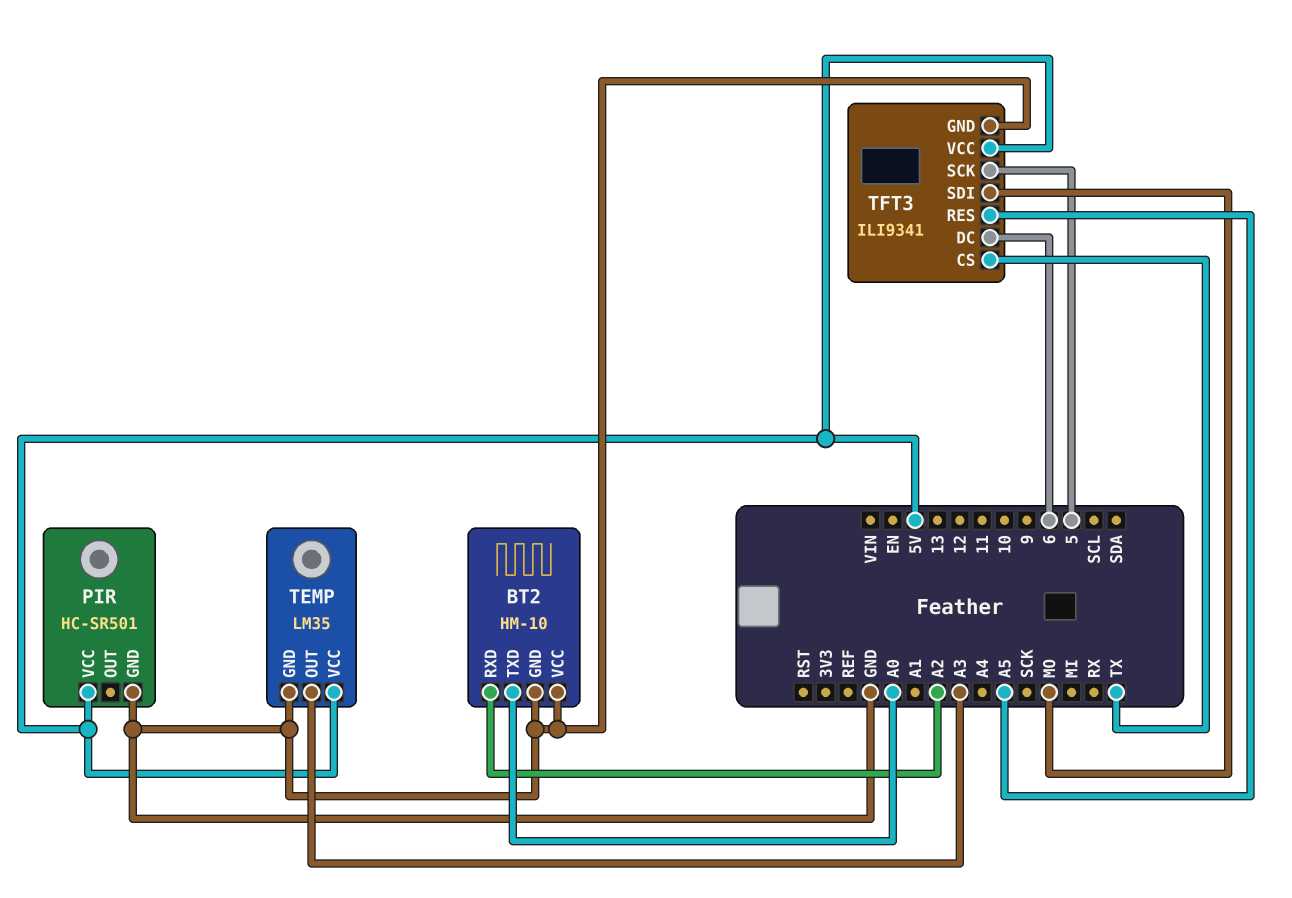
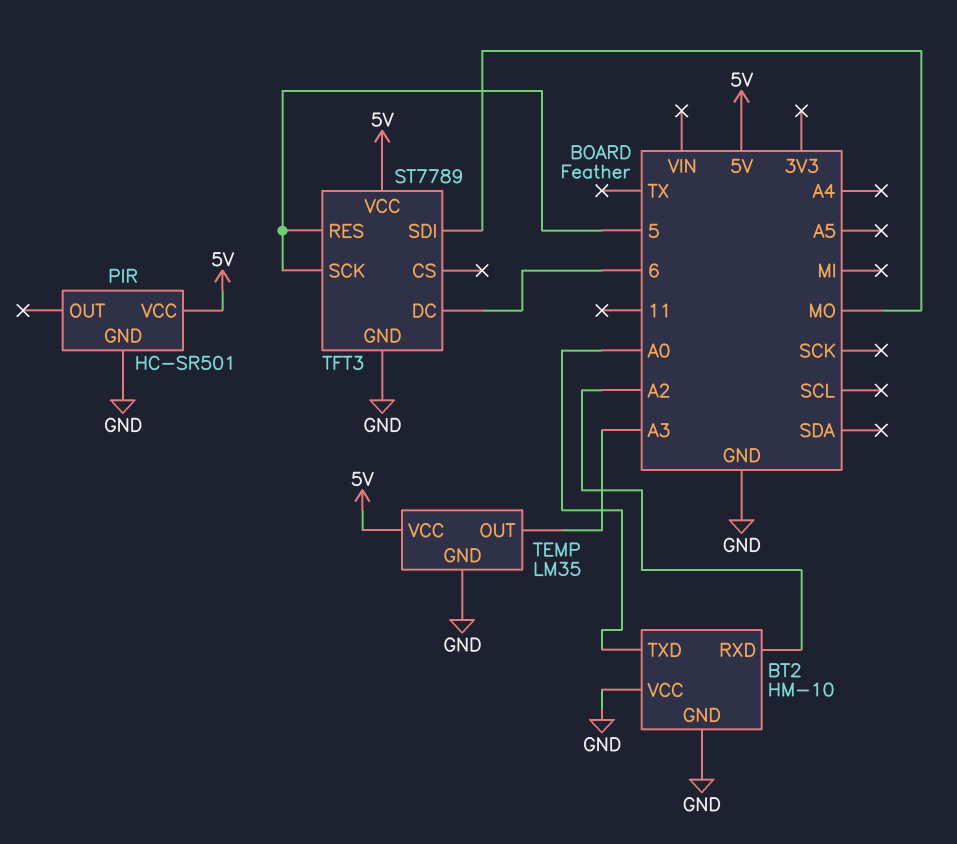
TFT3: ILI9341 -> ST7789
TFT3 pin CS: TX -> none
TFT3 pin RES: A5 -> 5

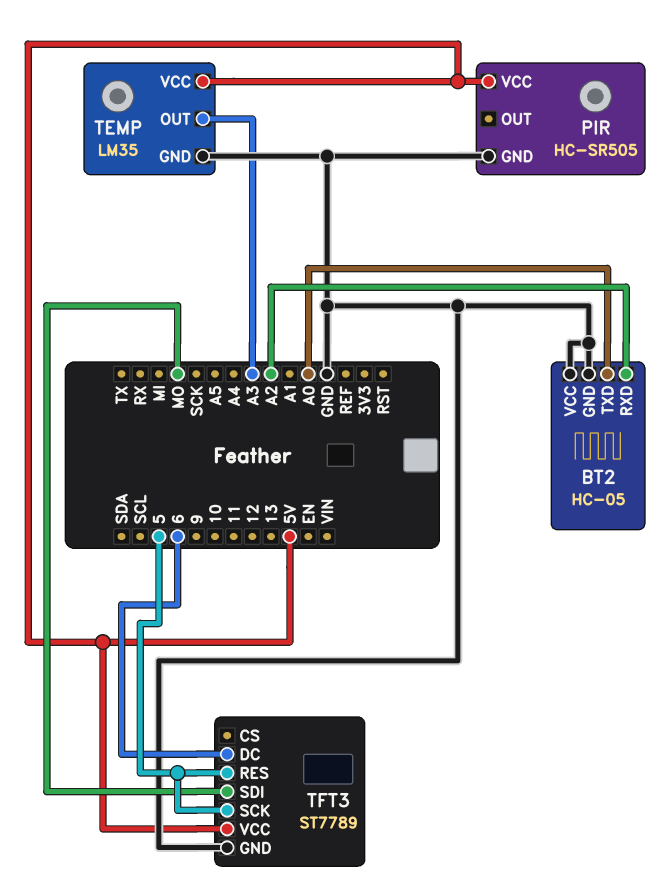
BT2: HM-10 -> HC-05
PIR: HC-SR501 -> HC-SR505

